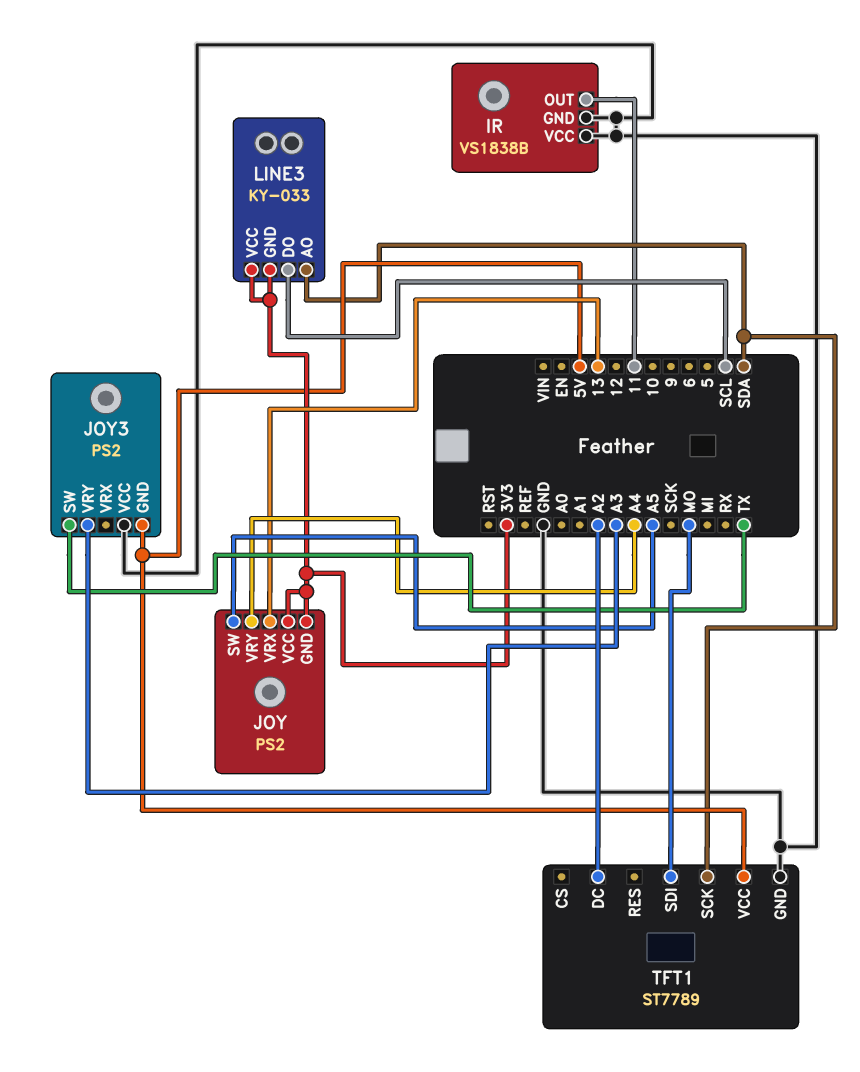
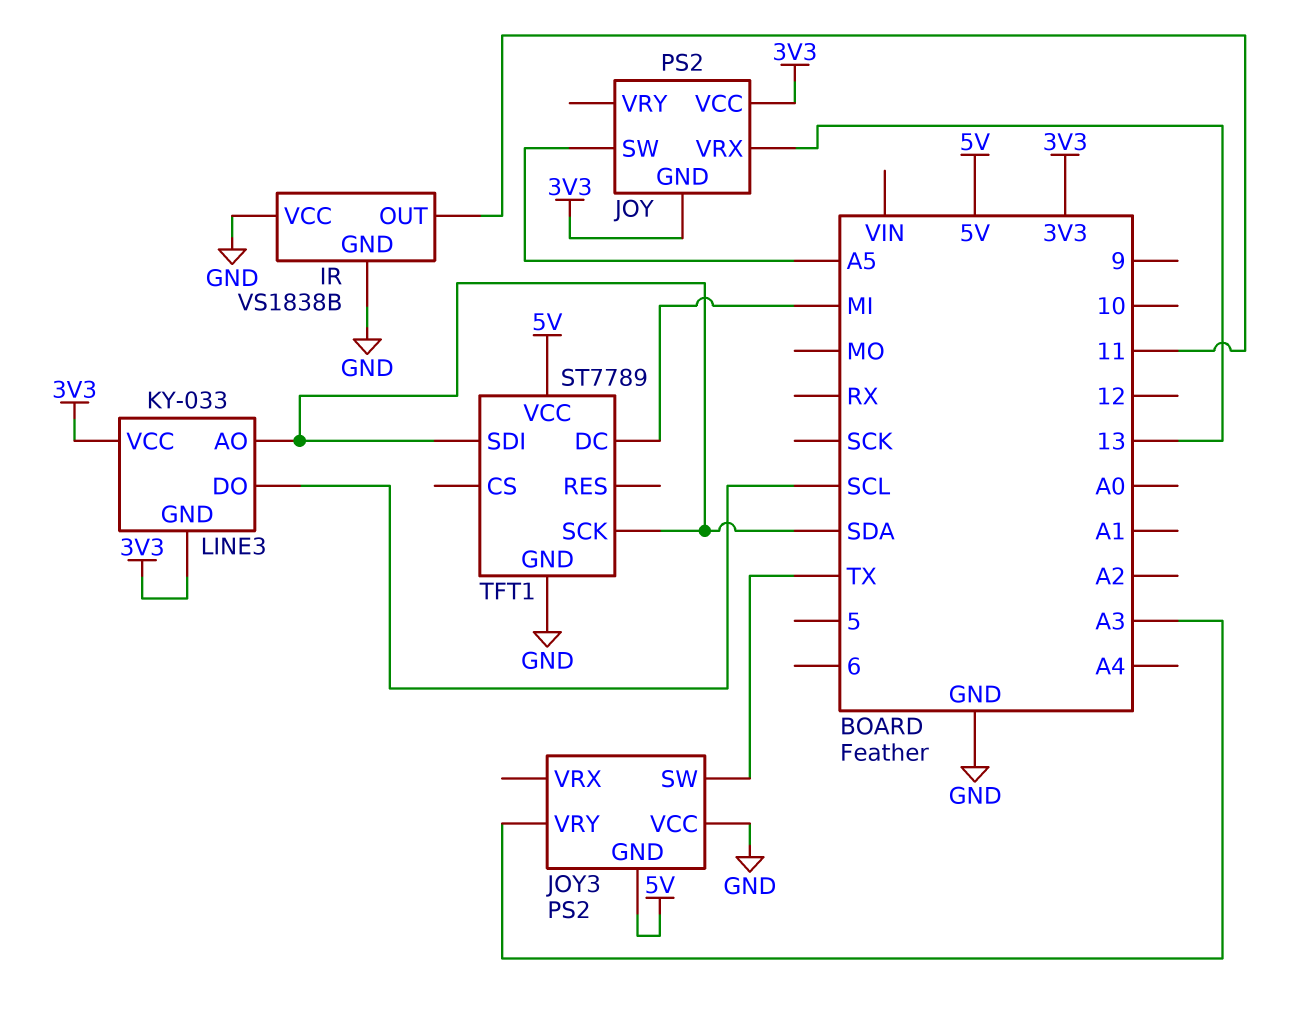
JOY pin VRY: A4 -> none
TFT1 pin DC: A2 -> MI
TFT1 pin SDI: MO -> SDA

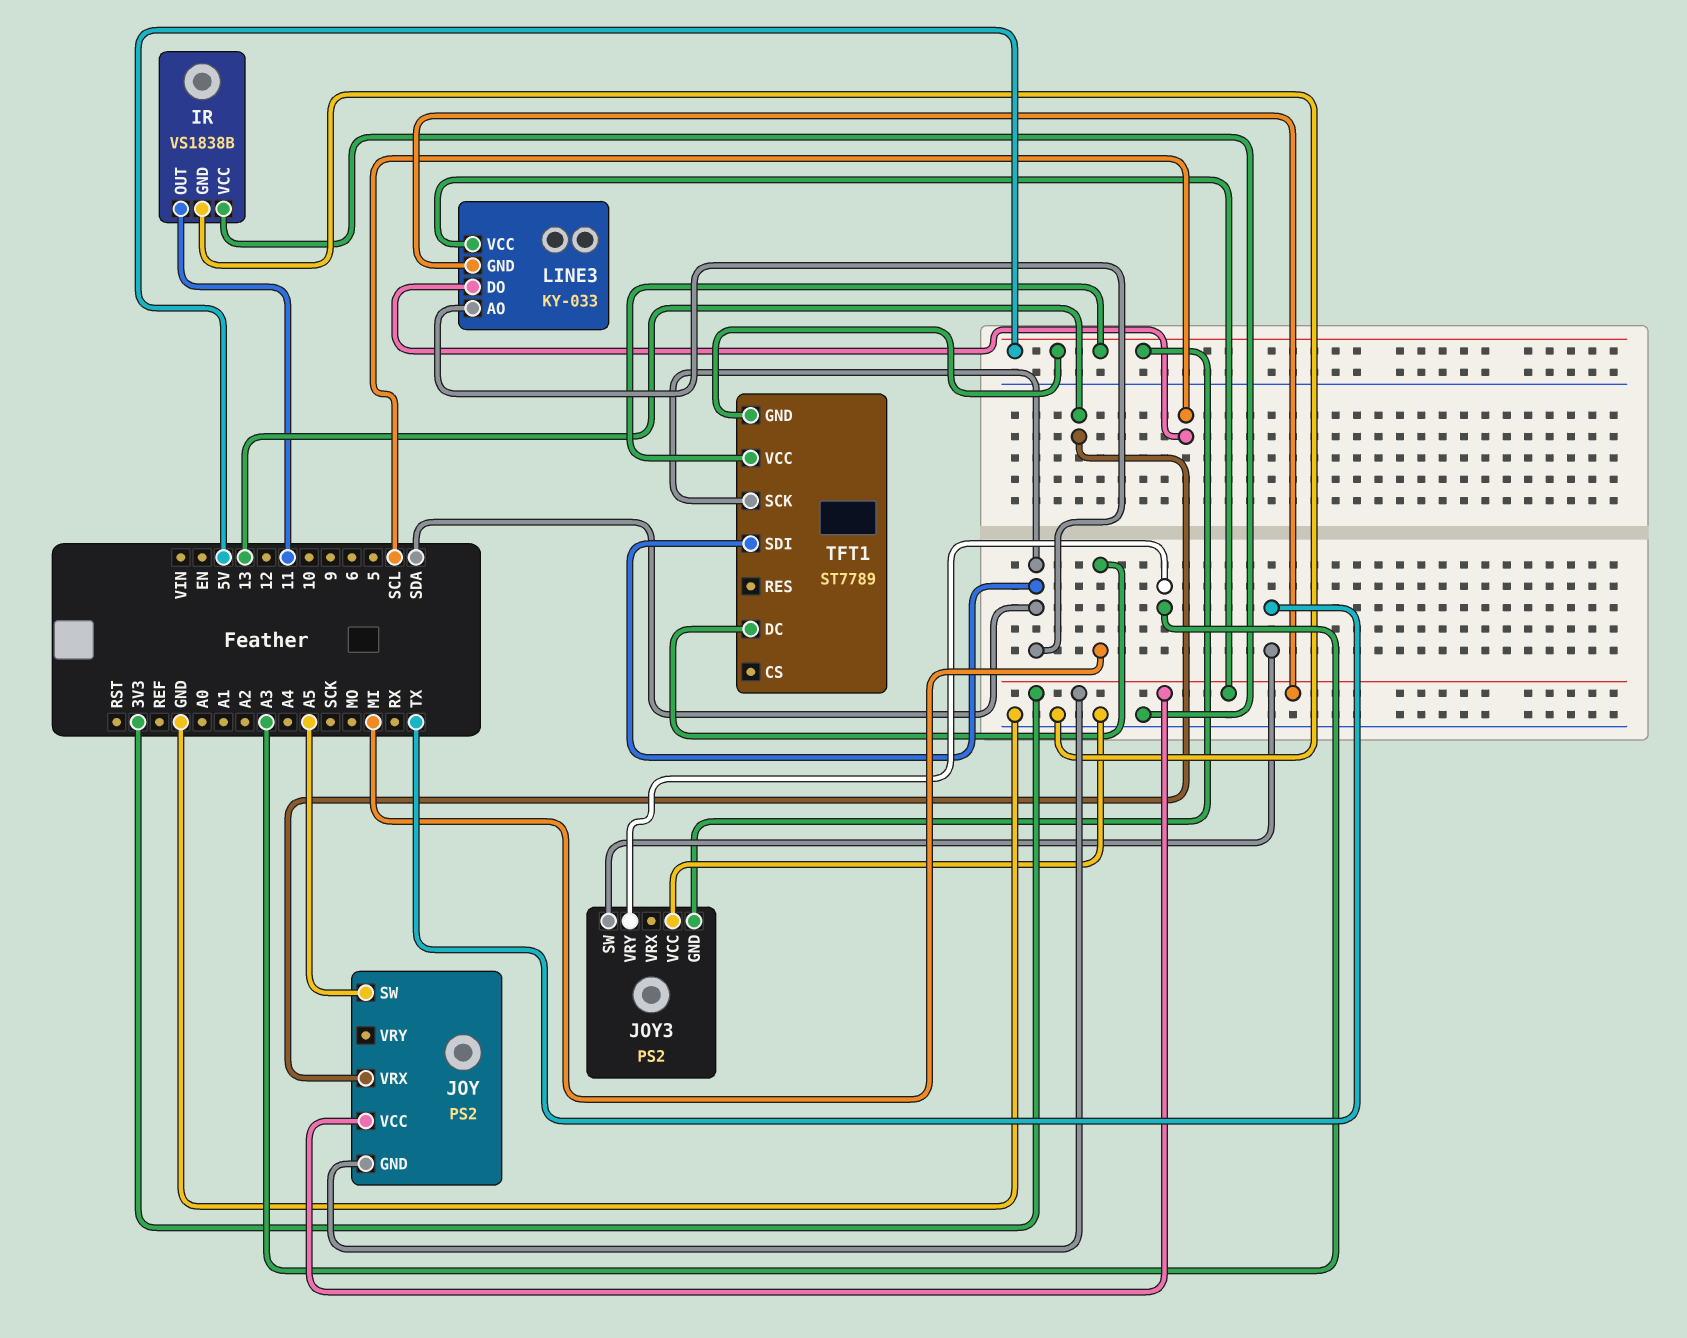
TFT1 pin GND: GND -> 5V

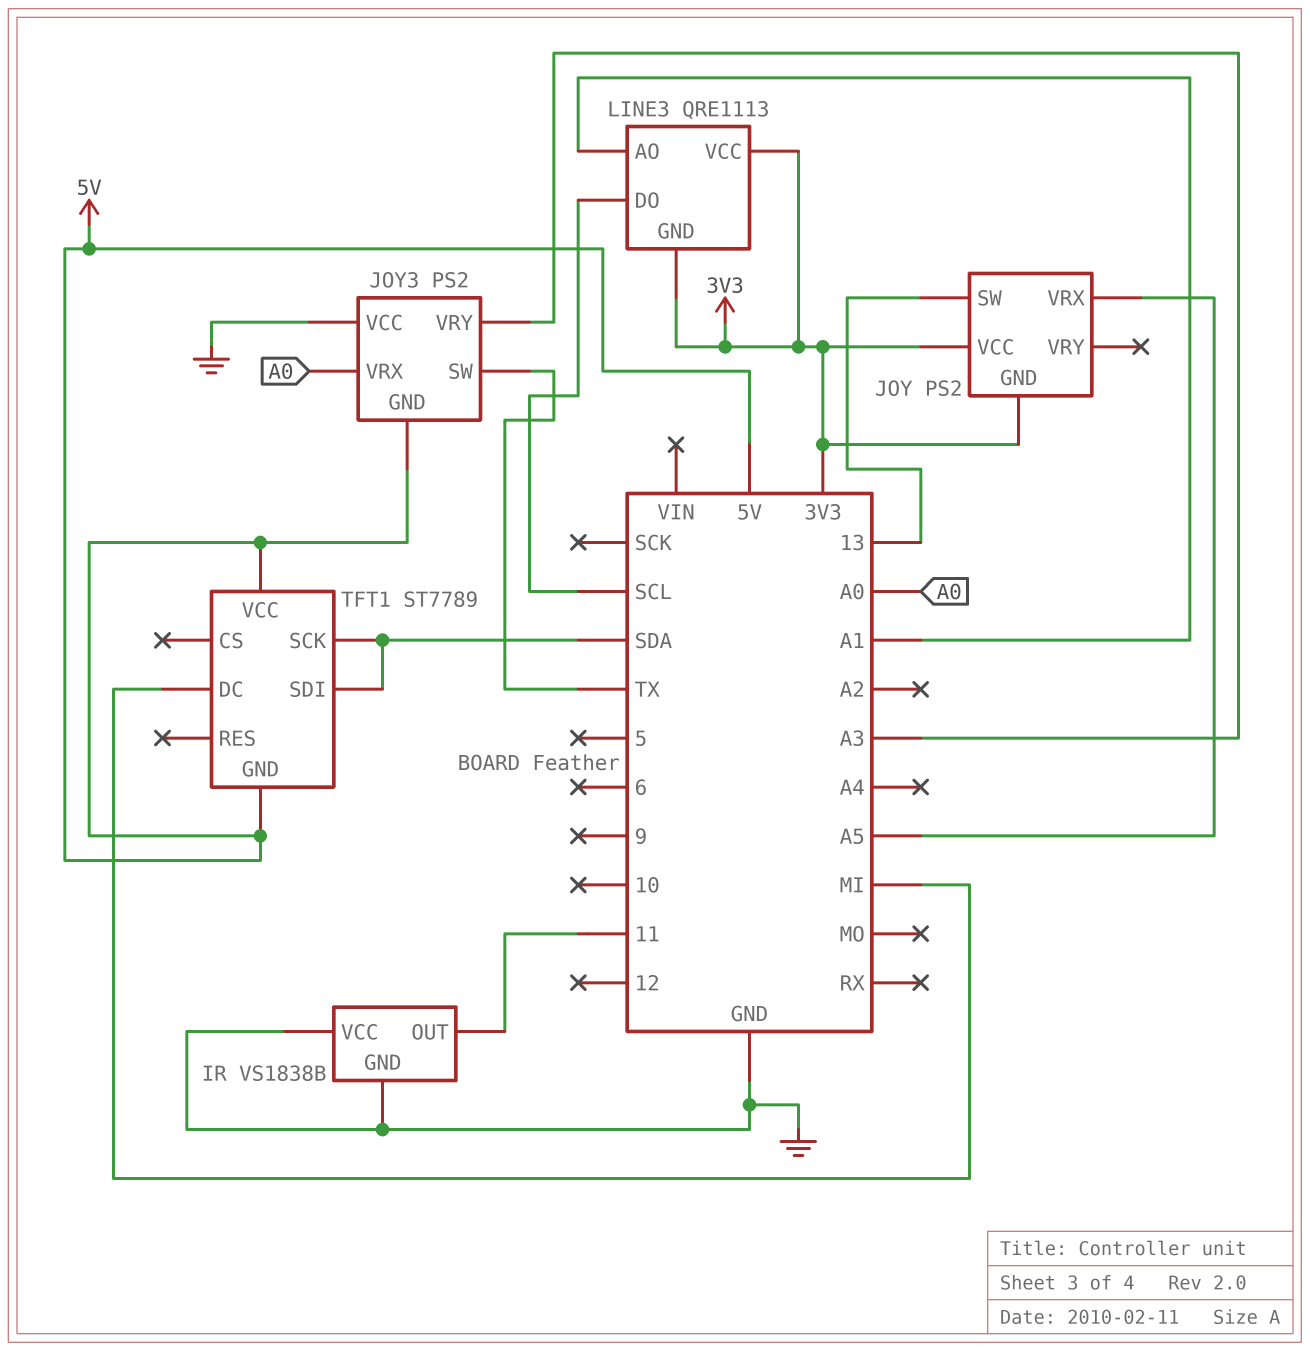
JOY pin SW: A5 -> 13
JOY pin VRX: 13 -> A5
JOY3 pin VRX: none -> A0
LINE3: KY-033 -> QRE1113
LINE3 pin AO: SDA -> A1

